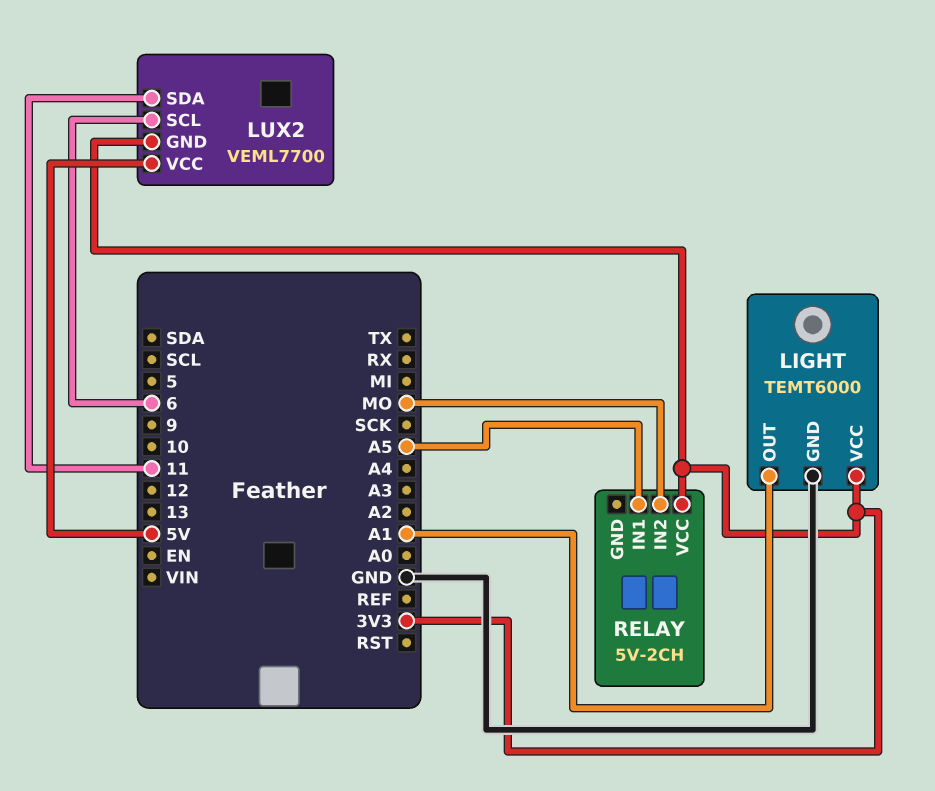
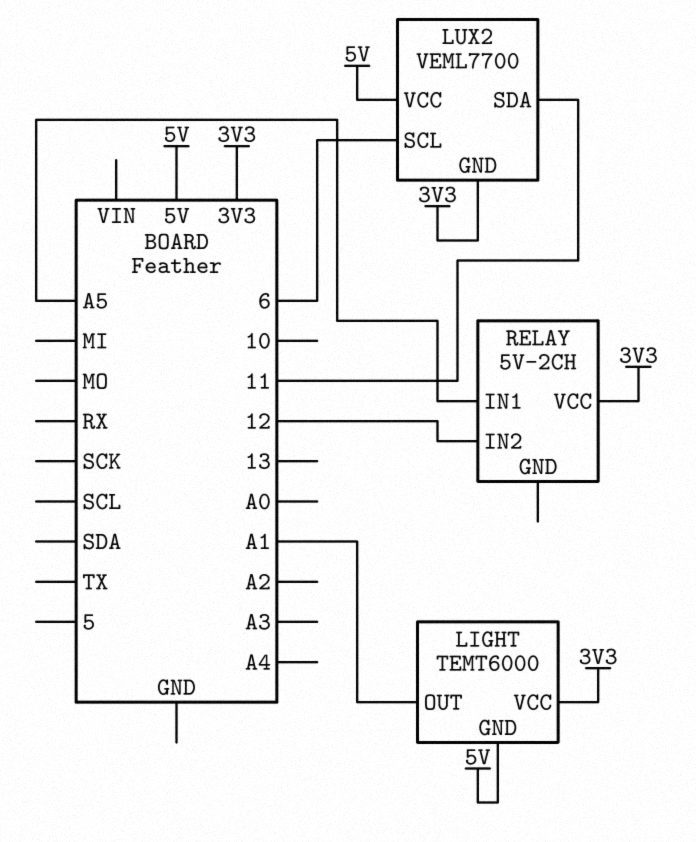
LIGHT pin GND: GND -> 5V
RELAY pin IN2: MO -> 12

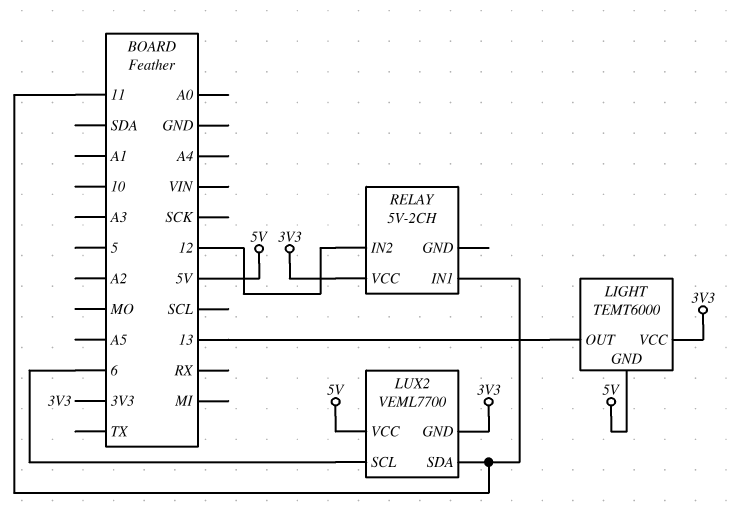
LIGHT pin OUT: A1 -> 13
RELAY pin IN1: A5 -> 11

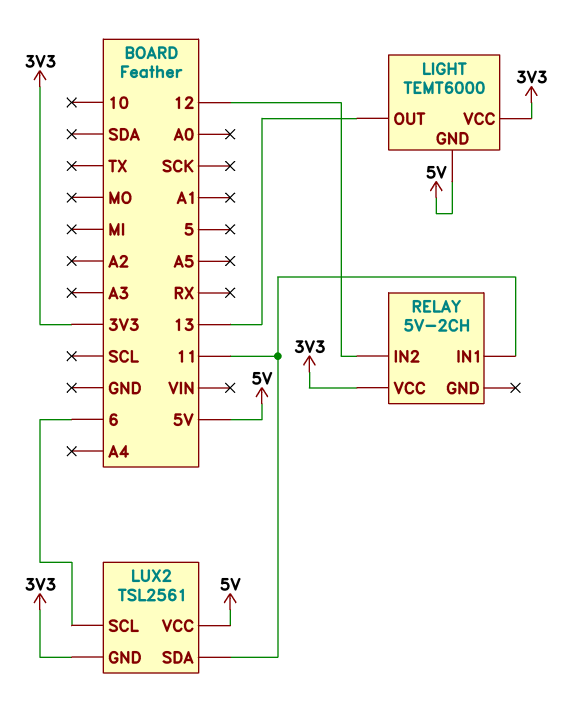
LUX2: VEML7700 -> TSL2561

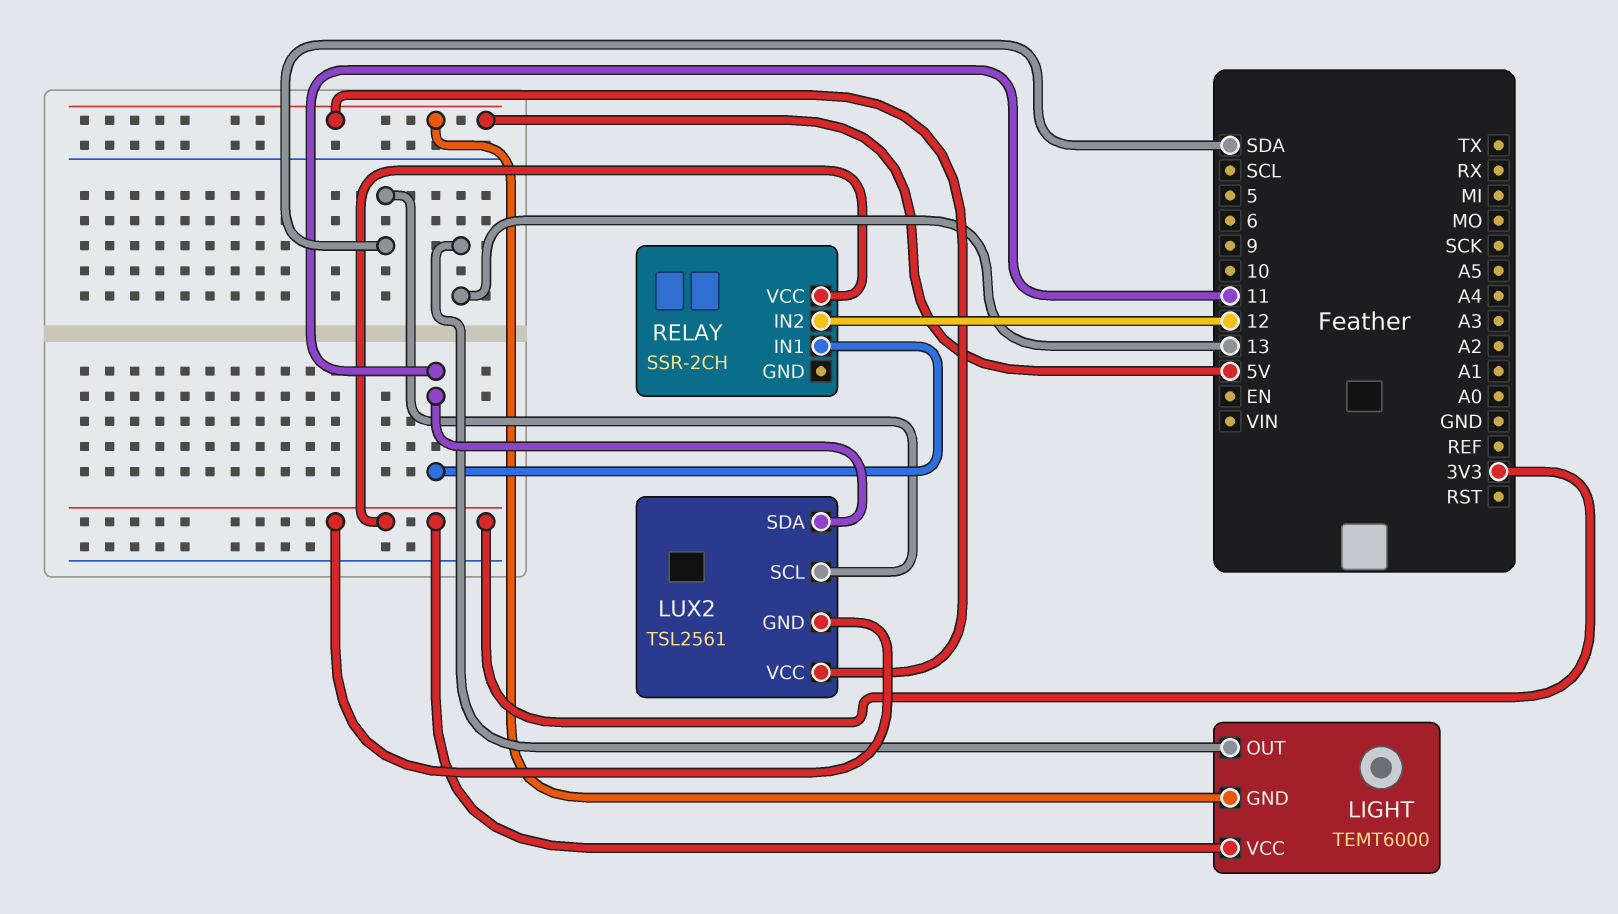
LUX2 pin SCL: 6 -> SDA
RELAY: 5V-2CH -> SSR-2CH

